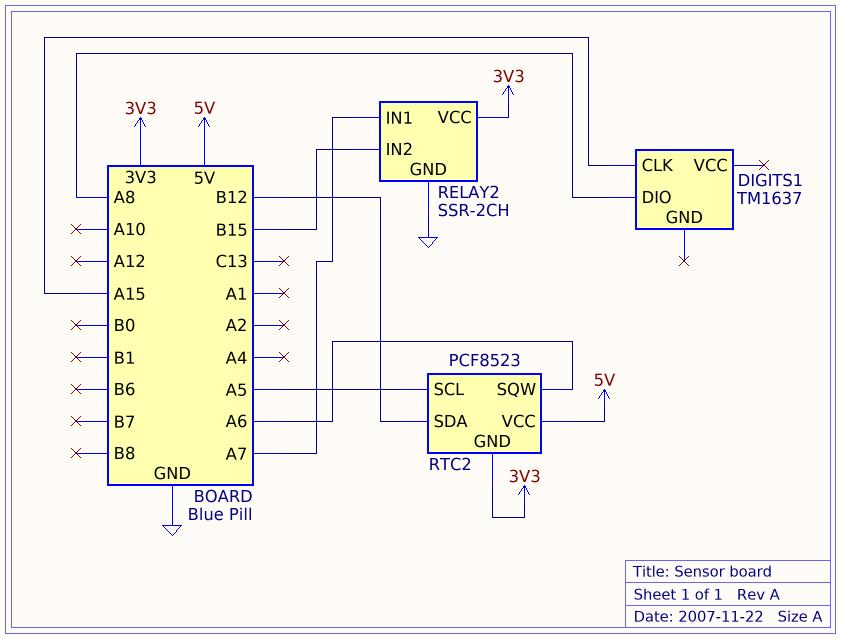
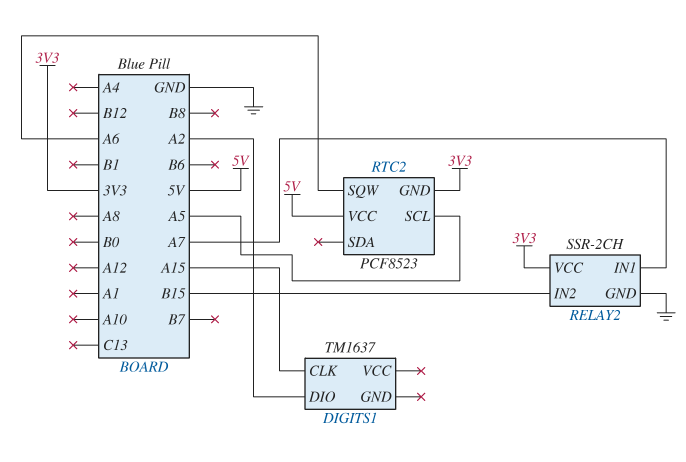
DIGITS1 pin DIO: A8 -> A2
RTC2 pin SDA: B12 -> none

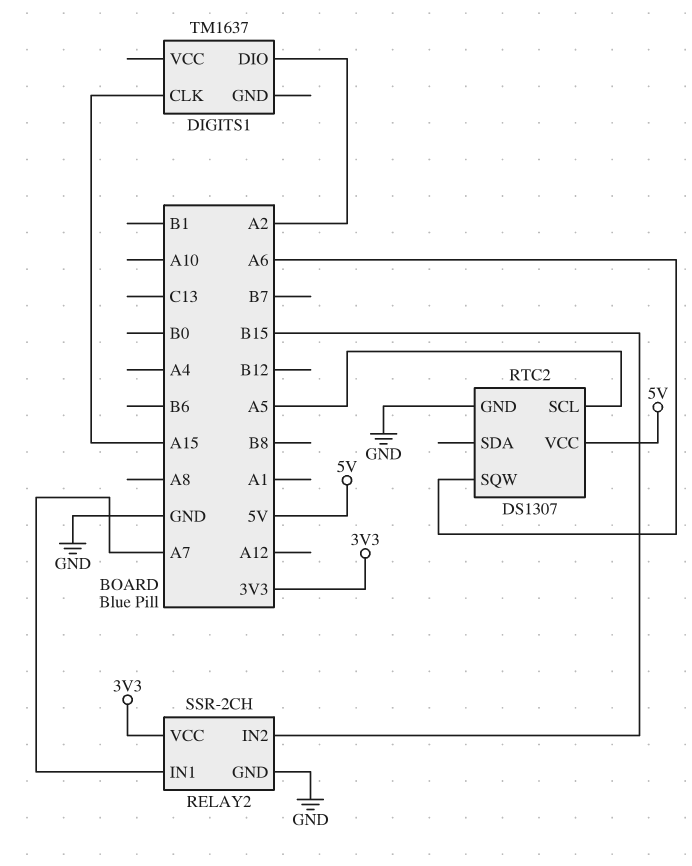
RTC2: PCF8523 -> DS1307
RTC2 pin GND: 3V3 -> GND

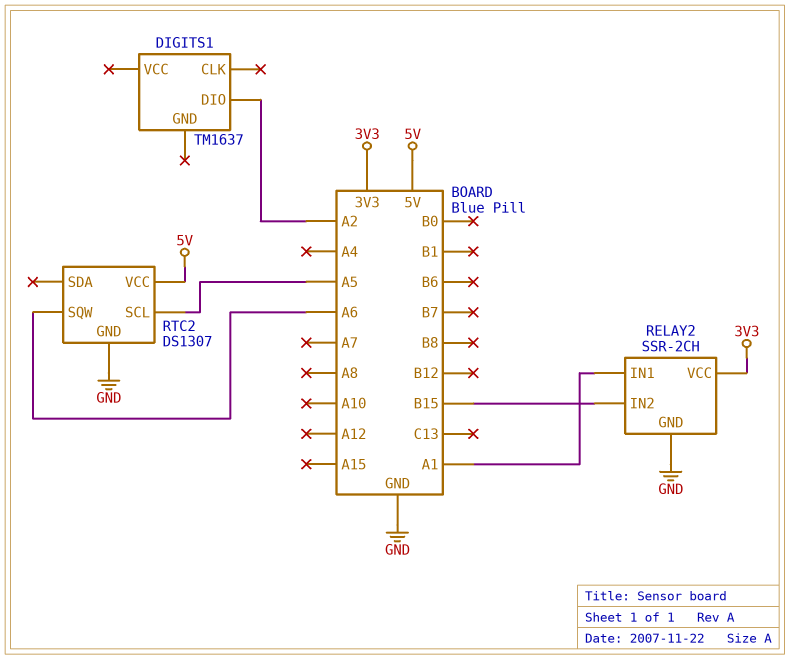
DIGITS1 pin CLK: A15 -> none
RELAY2 pin IN1: A7 -> A1

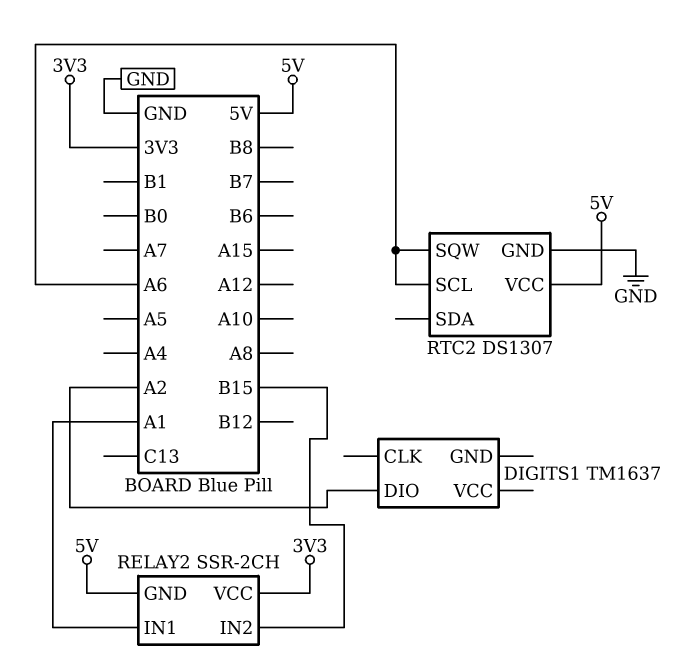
RELAY2 pin GND: GND -> 5V
RTC2 pin SCL: A5 -> A6

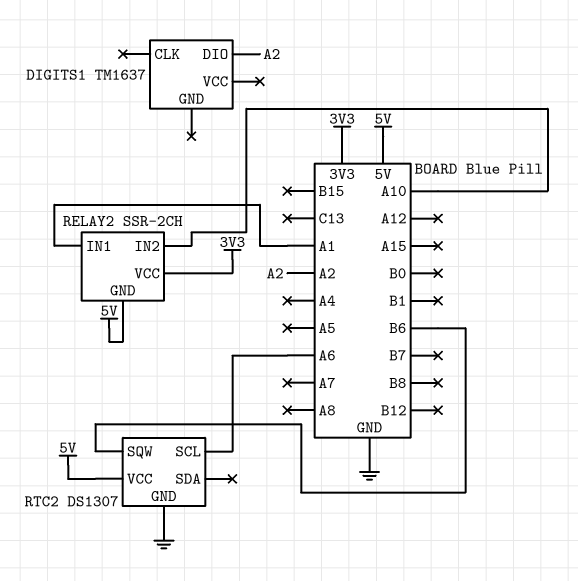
RELAY2 pin IN2: B15 -> A10
RTC2 pin SQW: A6 -> B6

